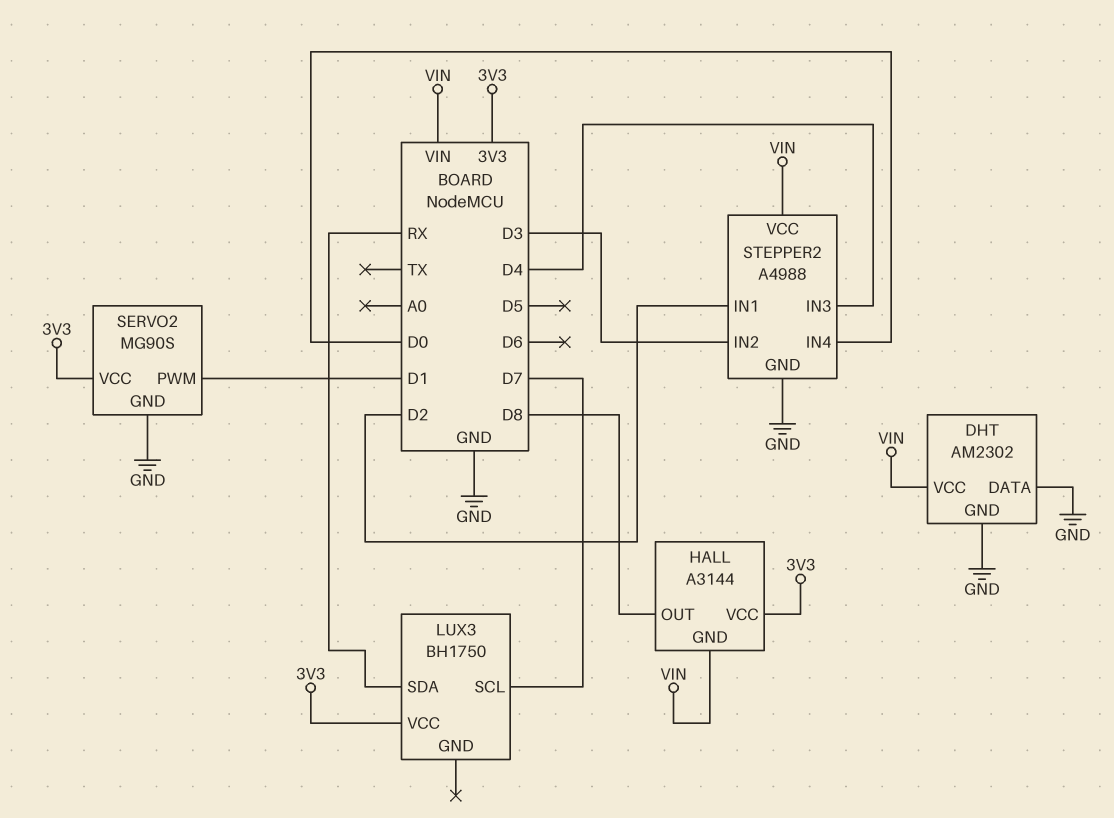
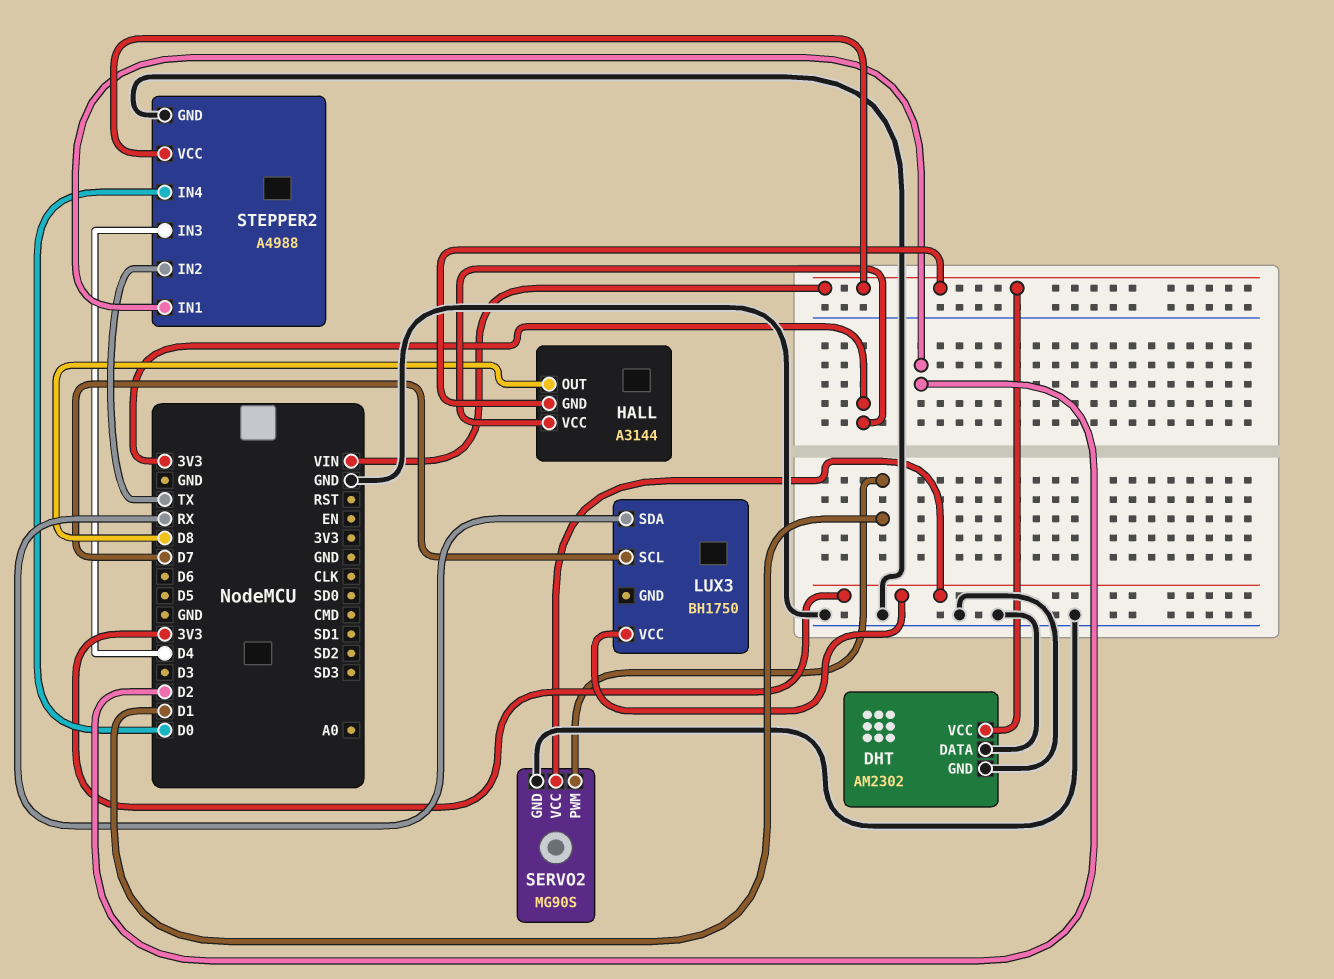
STEPPER2 pin IN2: D3 -> TX

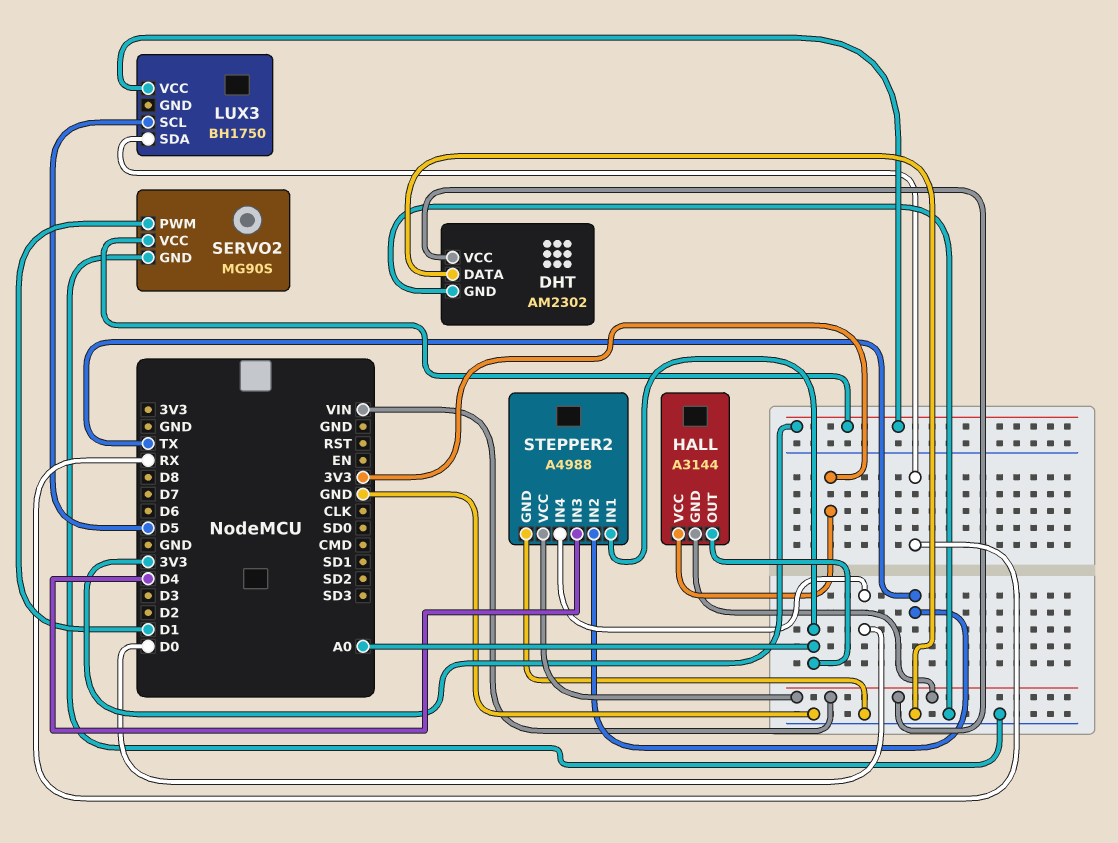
HALL pin OUT: D8 -> A0
LUX3 pin SCL: D7 -> D5
STEPPER2 pin IN1: D2 -> A0

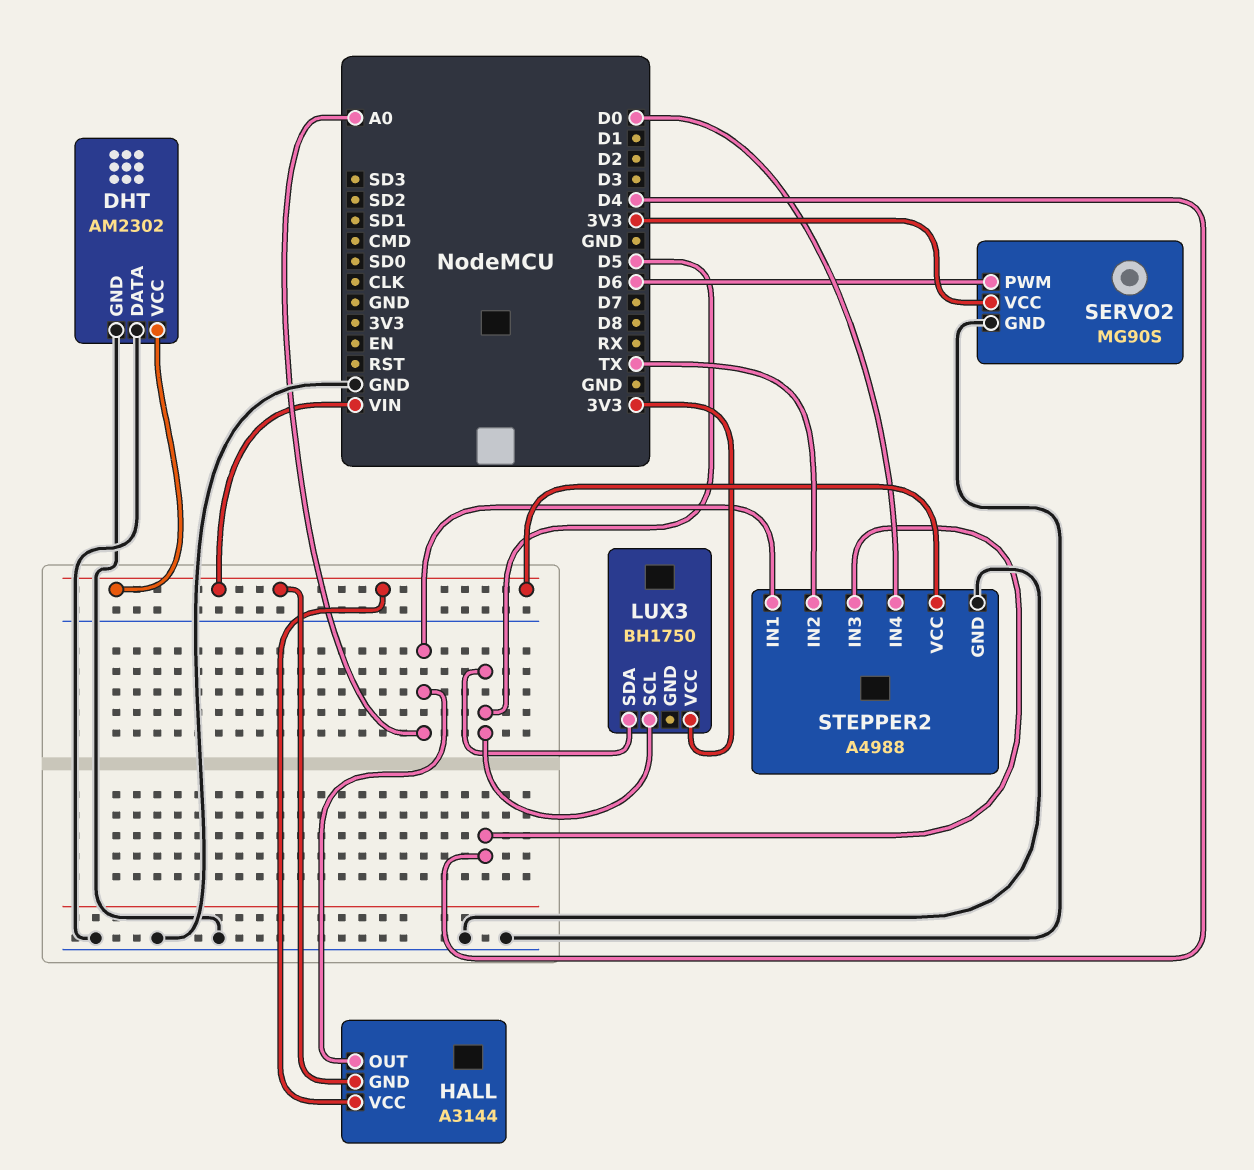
HALL pin VCC: 3V3 -> VIN
LUX3 pin SDA: RX -> D5
SERVO2 pin PWM: D1 -> D6

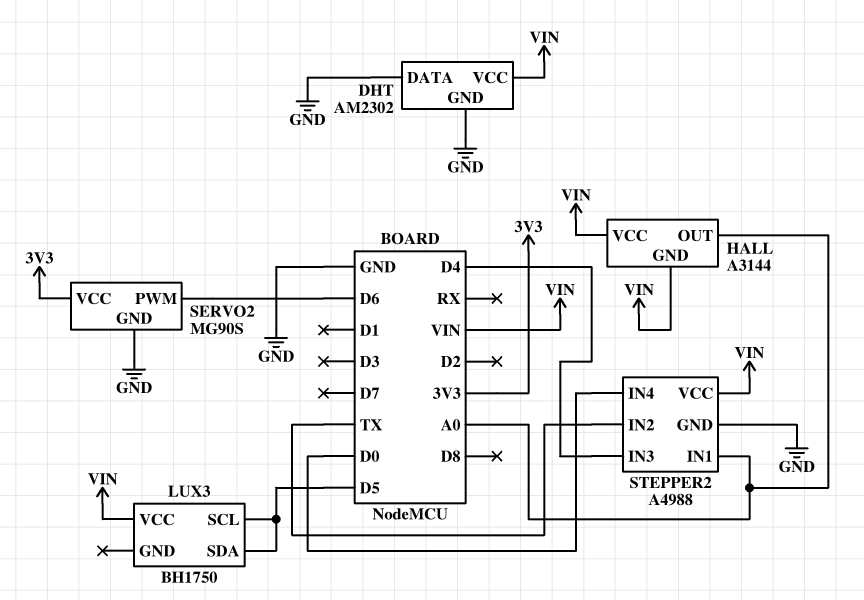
LUX3 pin VCC: 3V3 -> VIN

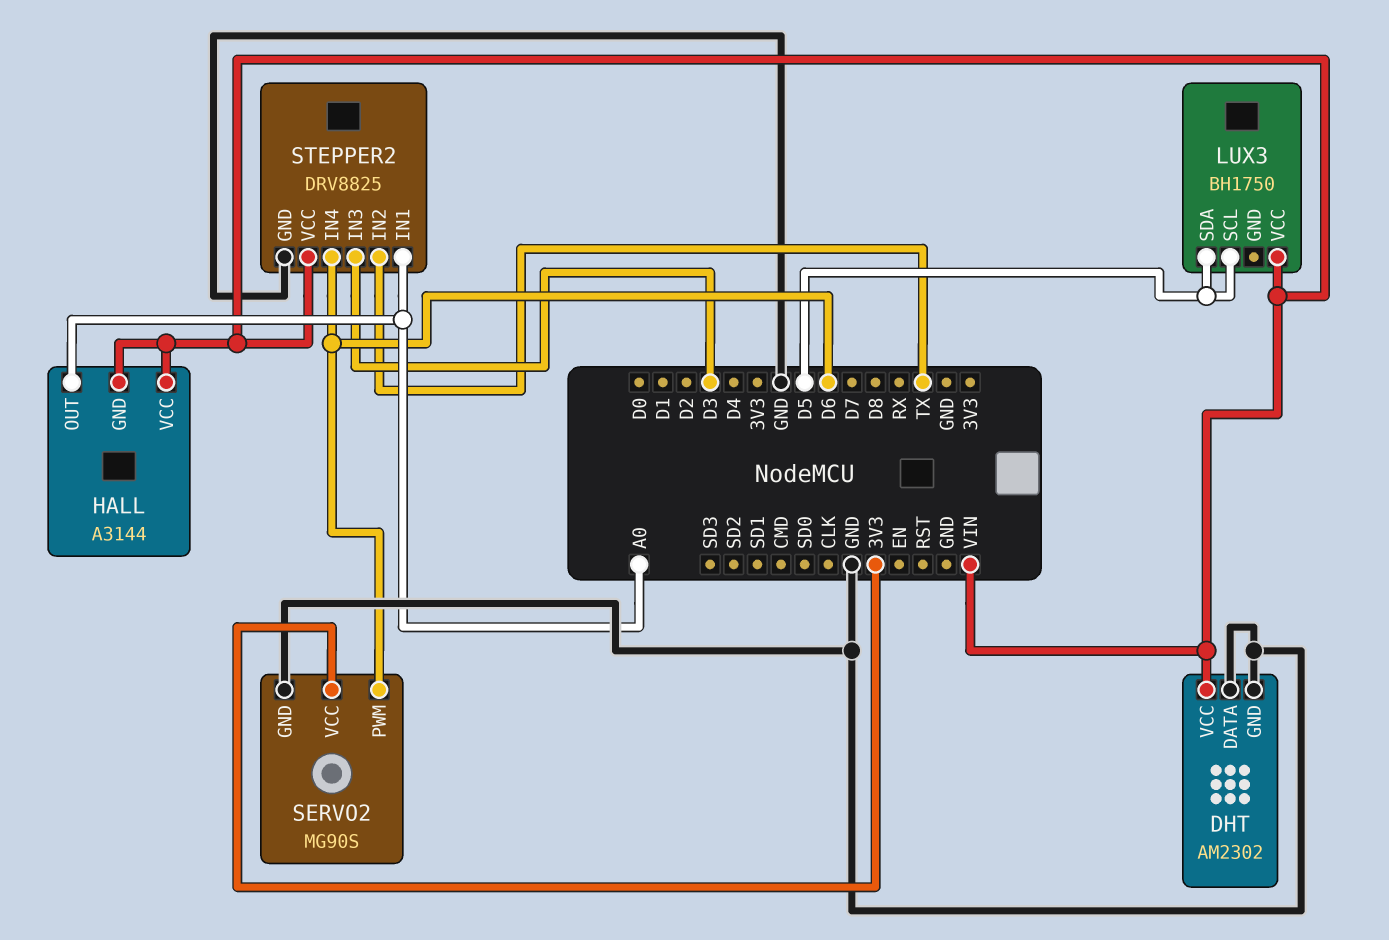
STEPPER2: A4988 -> DRV8825
STEPPER2 pin IN3: D4 -> D3
STEPPER2 pin IN4: D0 -> D6

